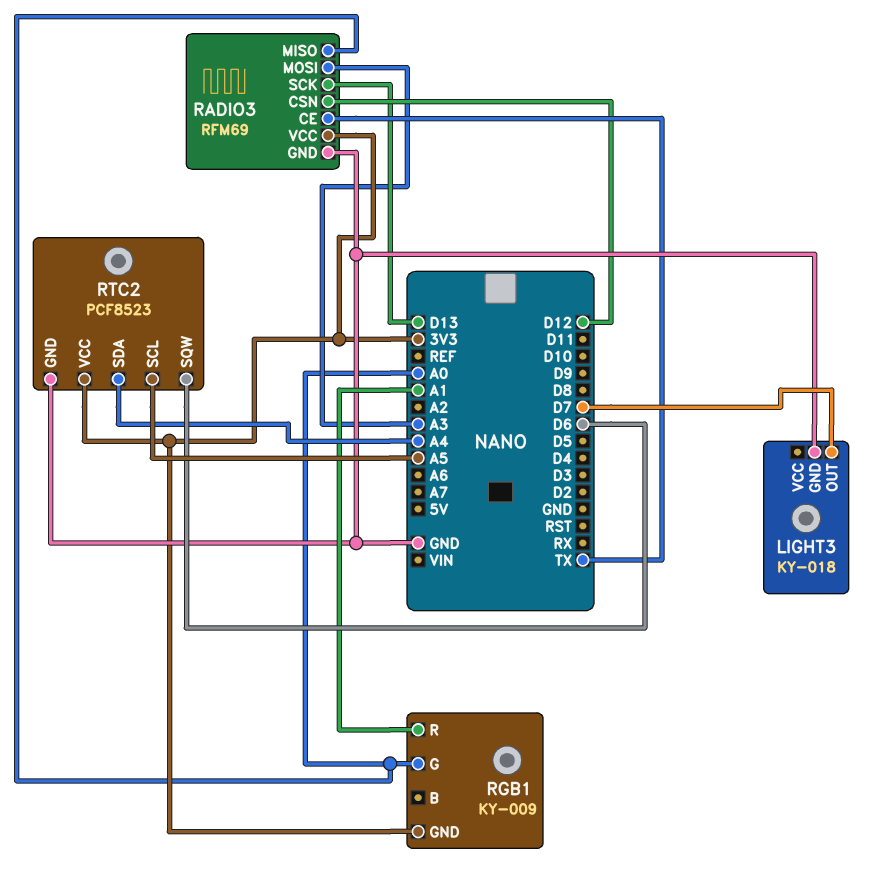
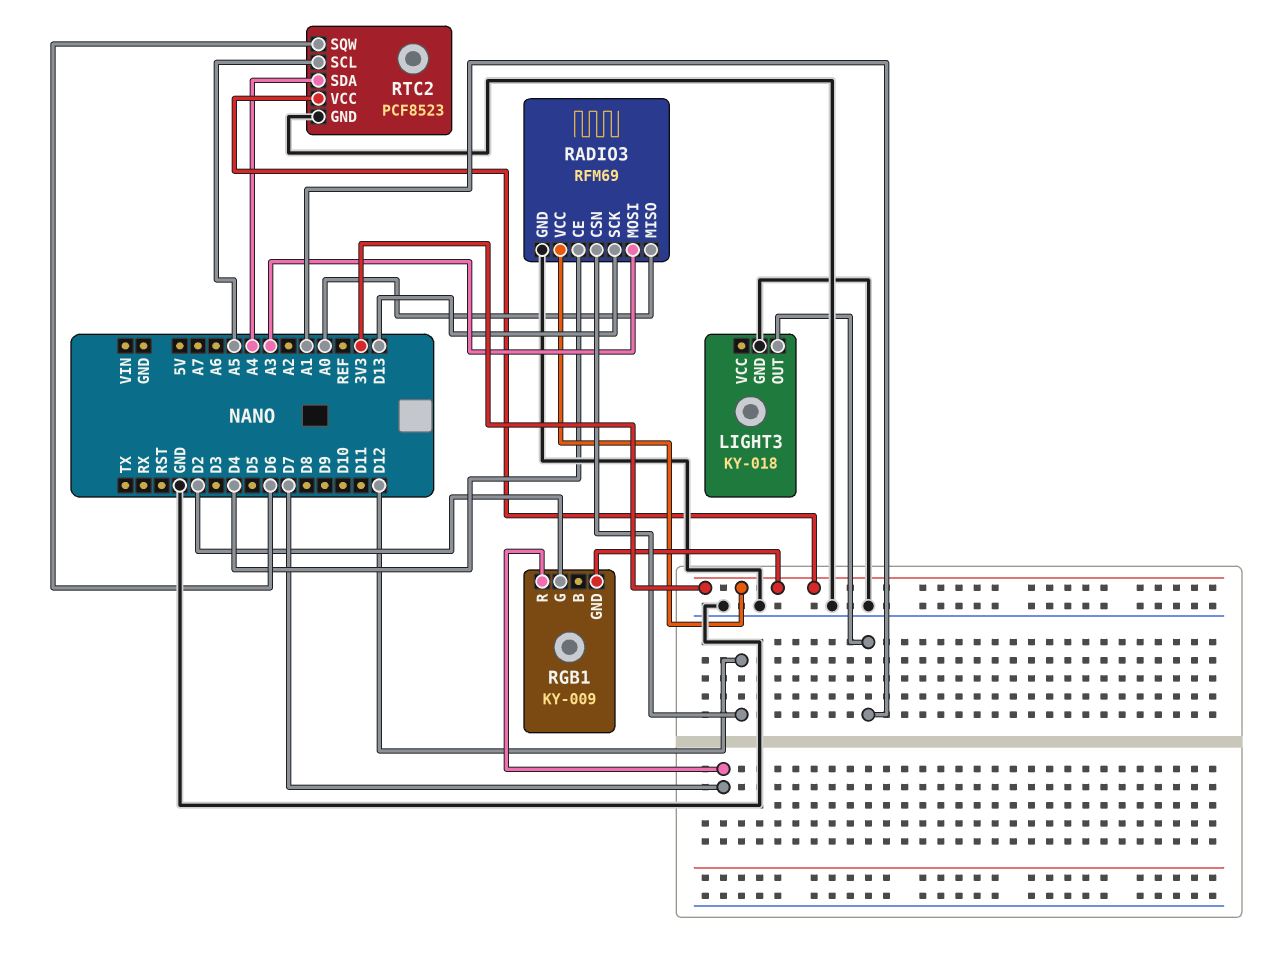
LIGHT3 pin OUT: D7 -> A1
RADIO3 pin CE: TX -> D4
RGB1 pin G: A0 -> D2
RGB1 pin R: A1 -> D7

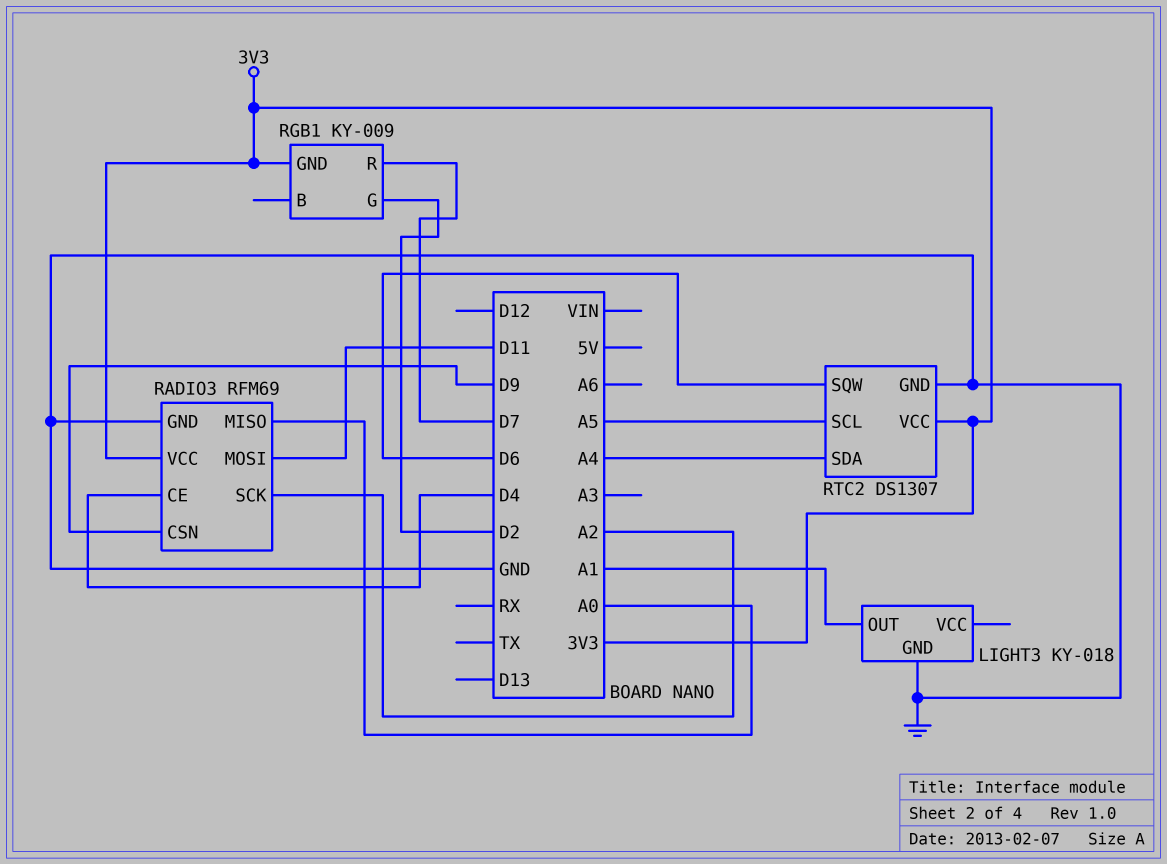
RADIO3 pin CSN: D12 -> D9
RADIO3 pin MOSI: A3 -> D11
RADIO3 pin SCK: D13 -> A2
RTC2: PCF8523 -> DS1307

